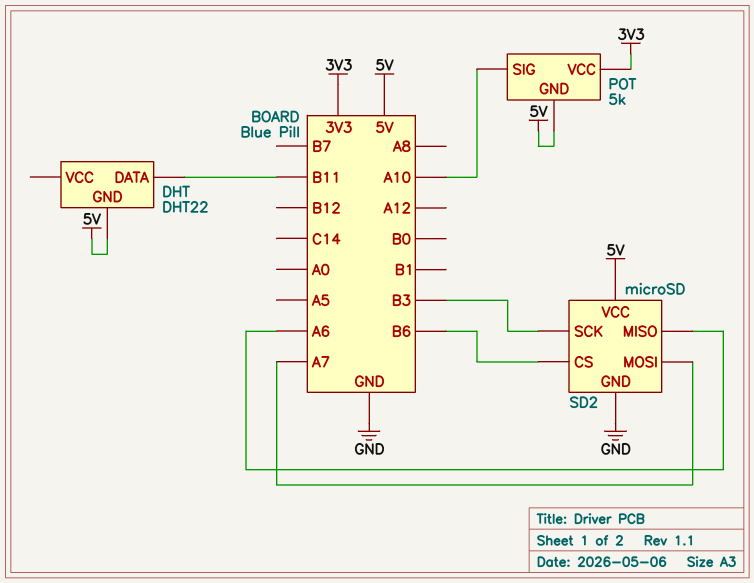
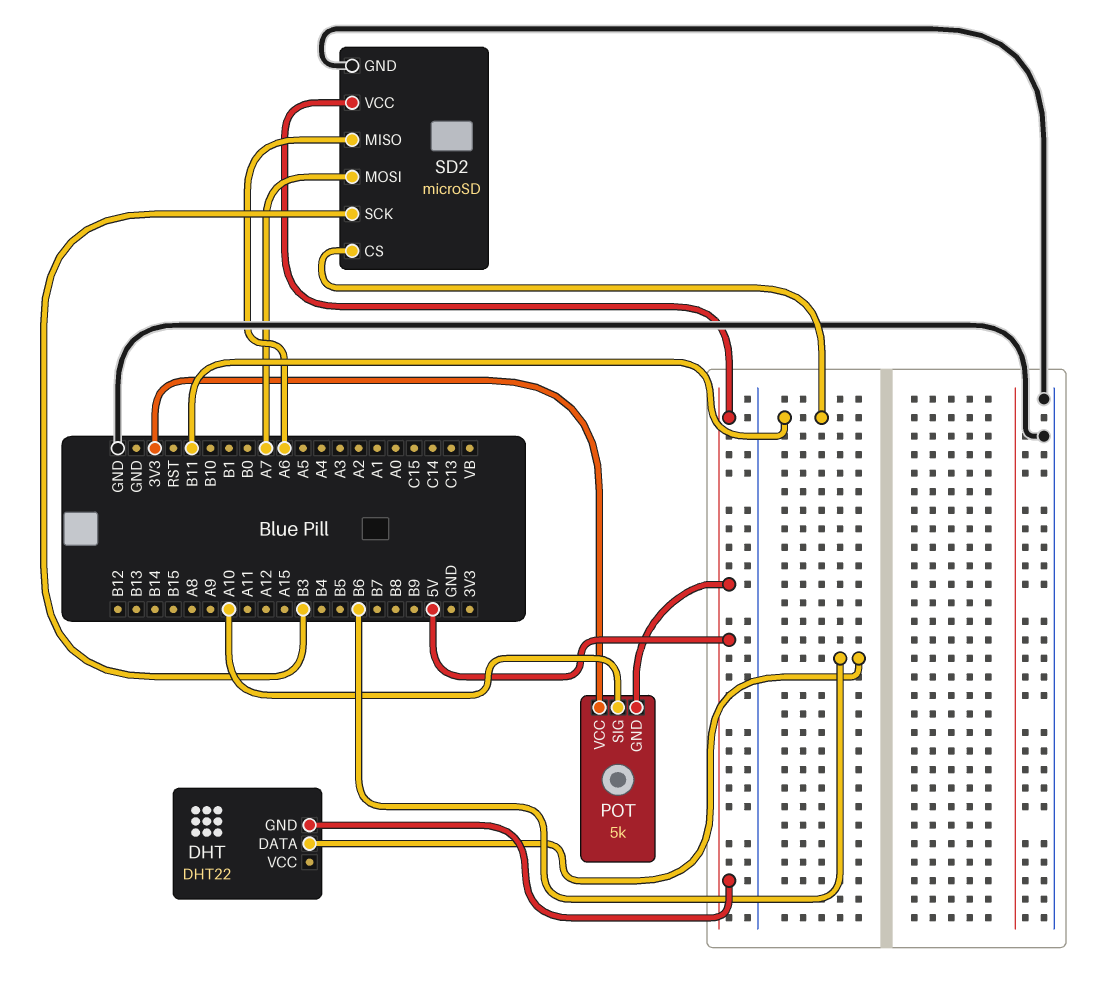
DHT pin DATA: B11 -> B6
SD2 pin CS: B6 -> B11

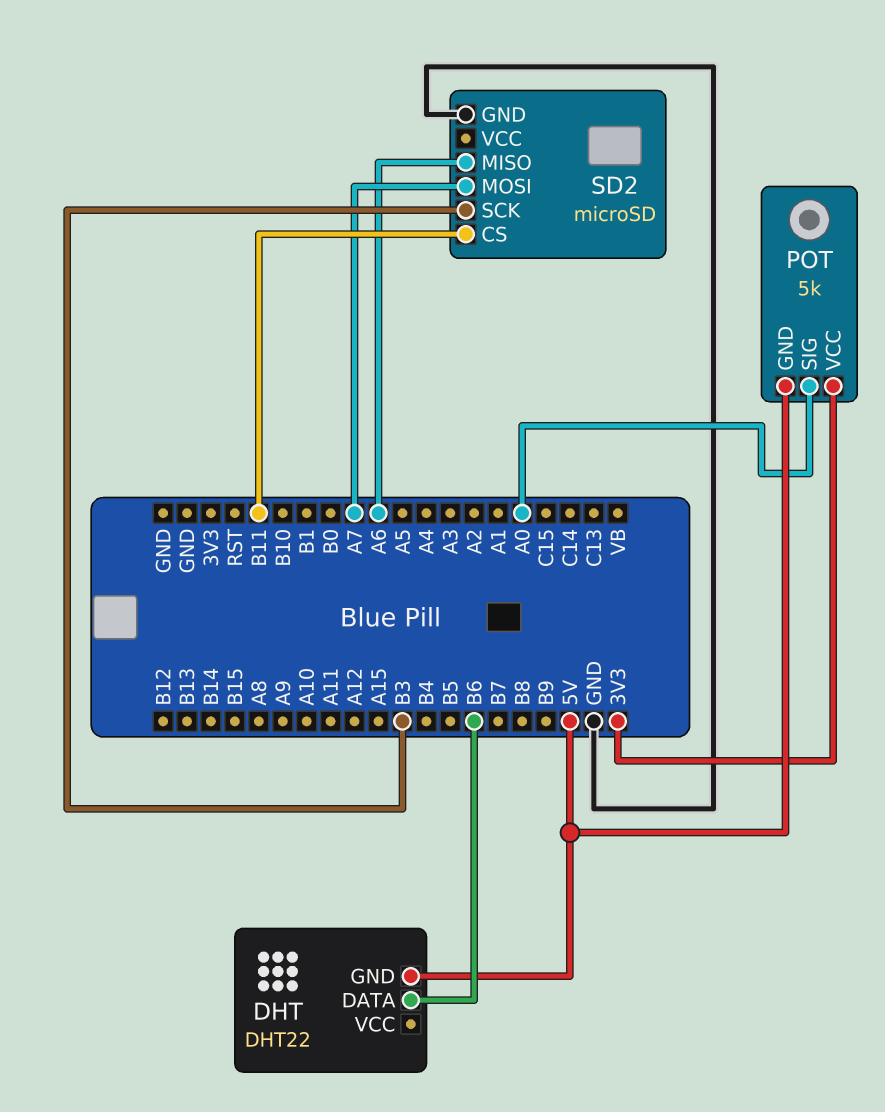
POT pin SIG: A10 -> A0
SD2 pin VCC: 5V -> none

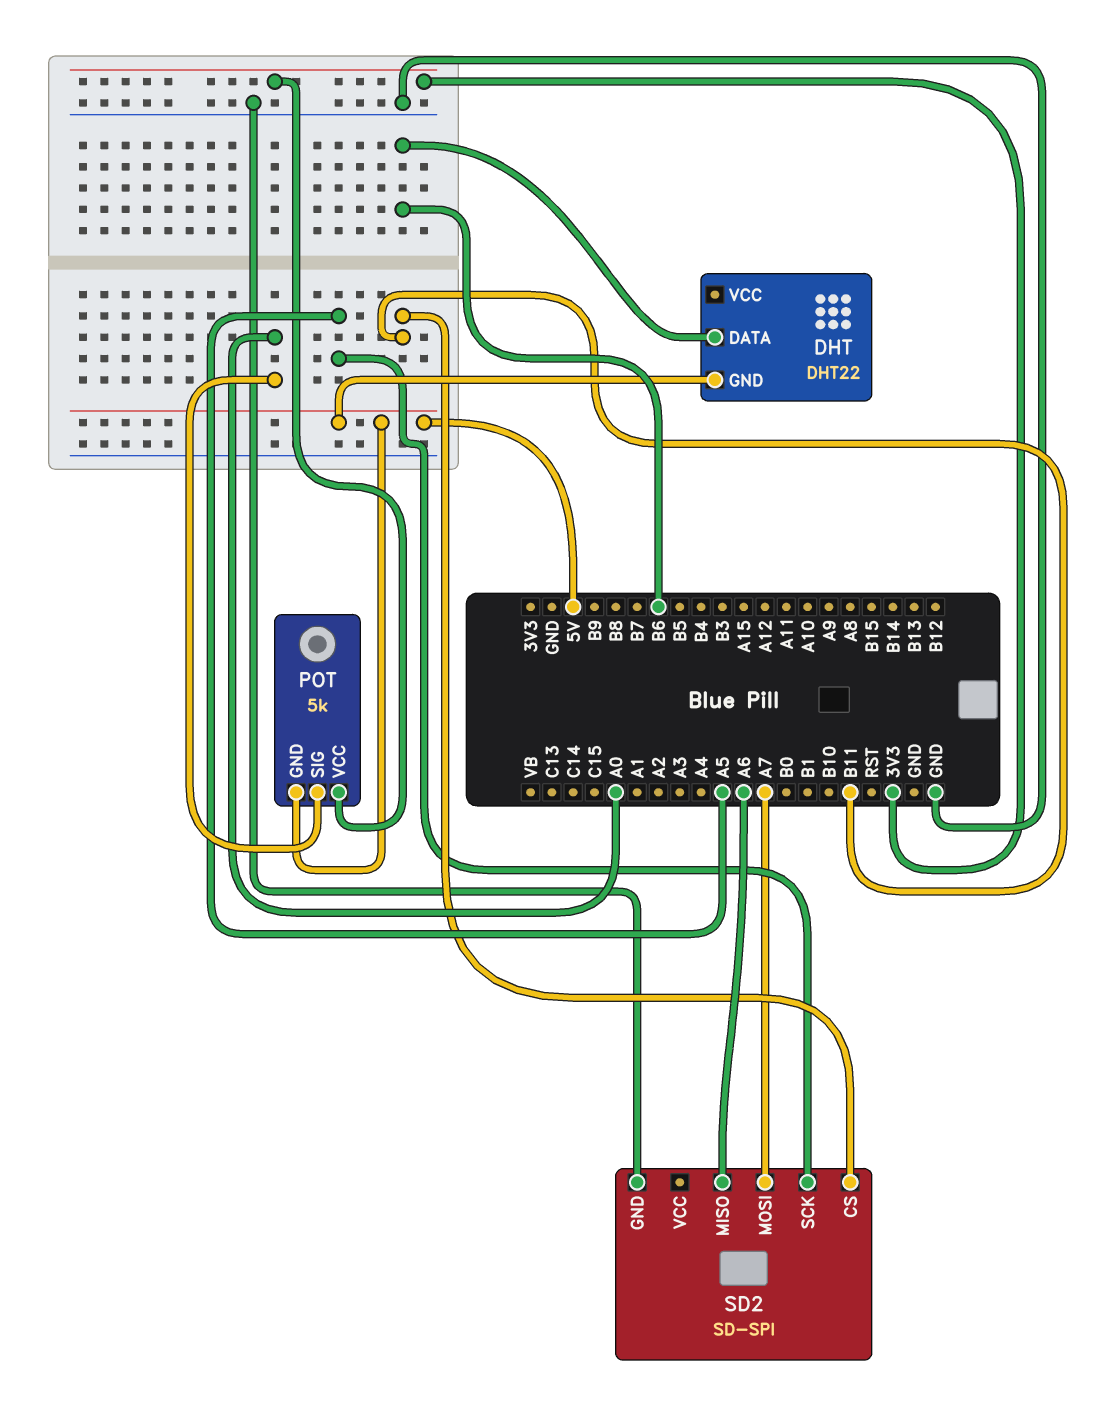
SD2: microSD -> SD-SPI
SD2 pin SCK: B3 -> A5

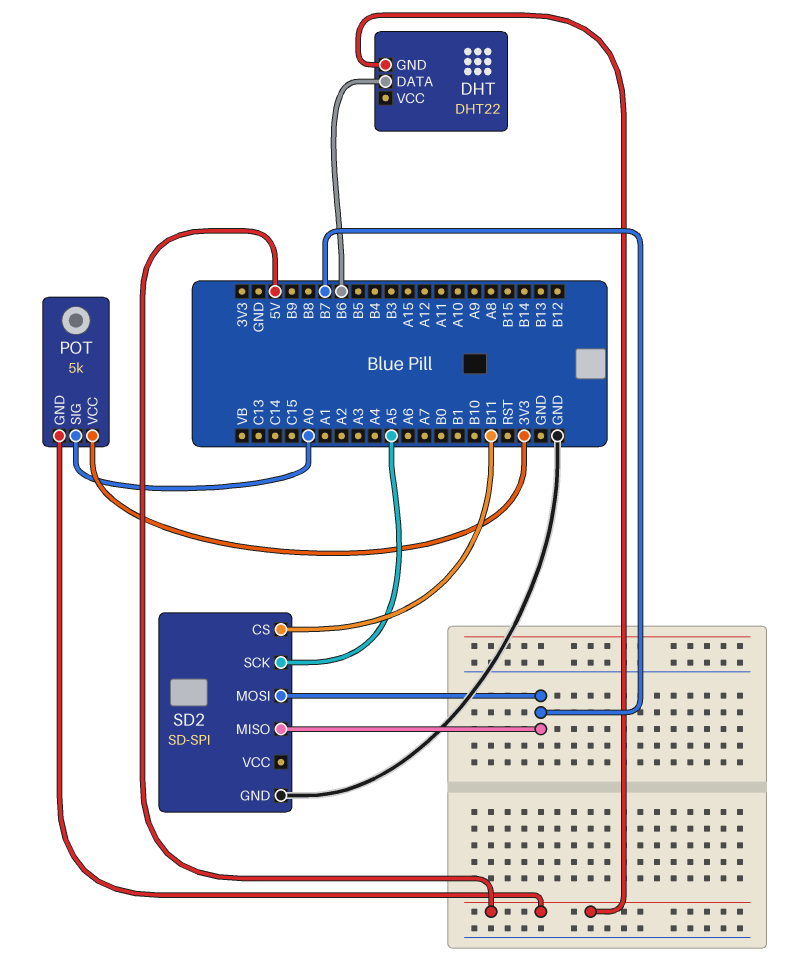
SD2 pin MISO: A6 -> B7
SD2 pin MOSI: A7 -> B7

